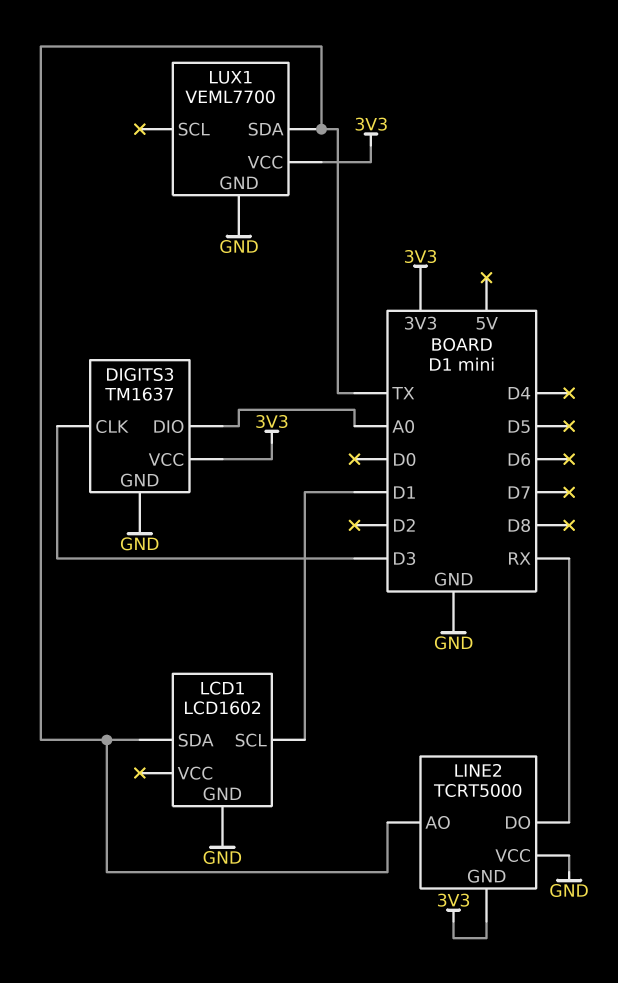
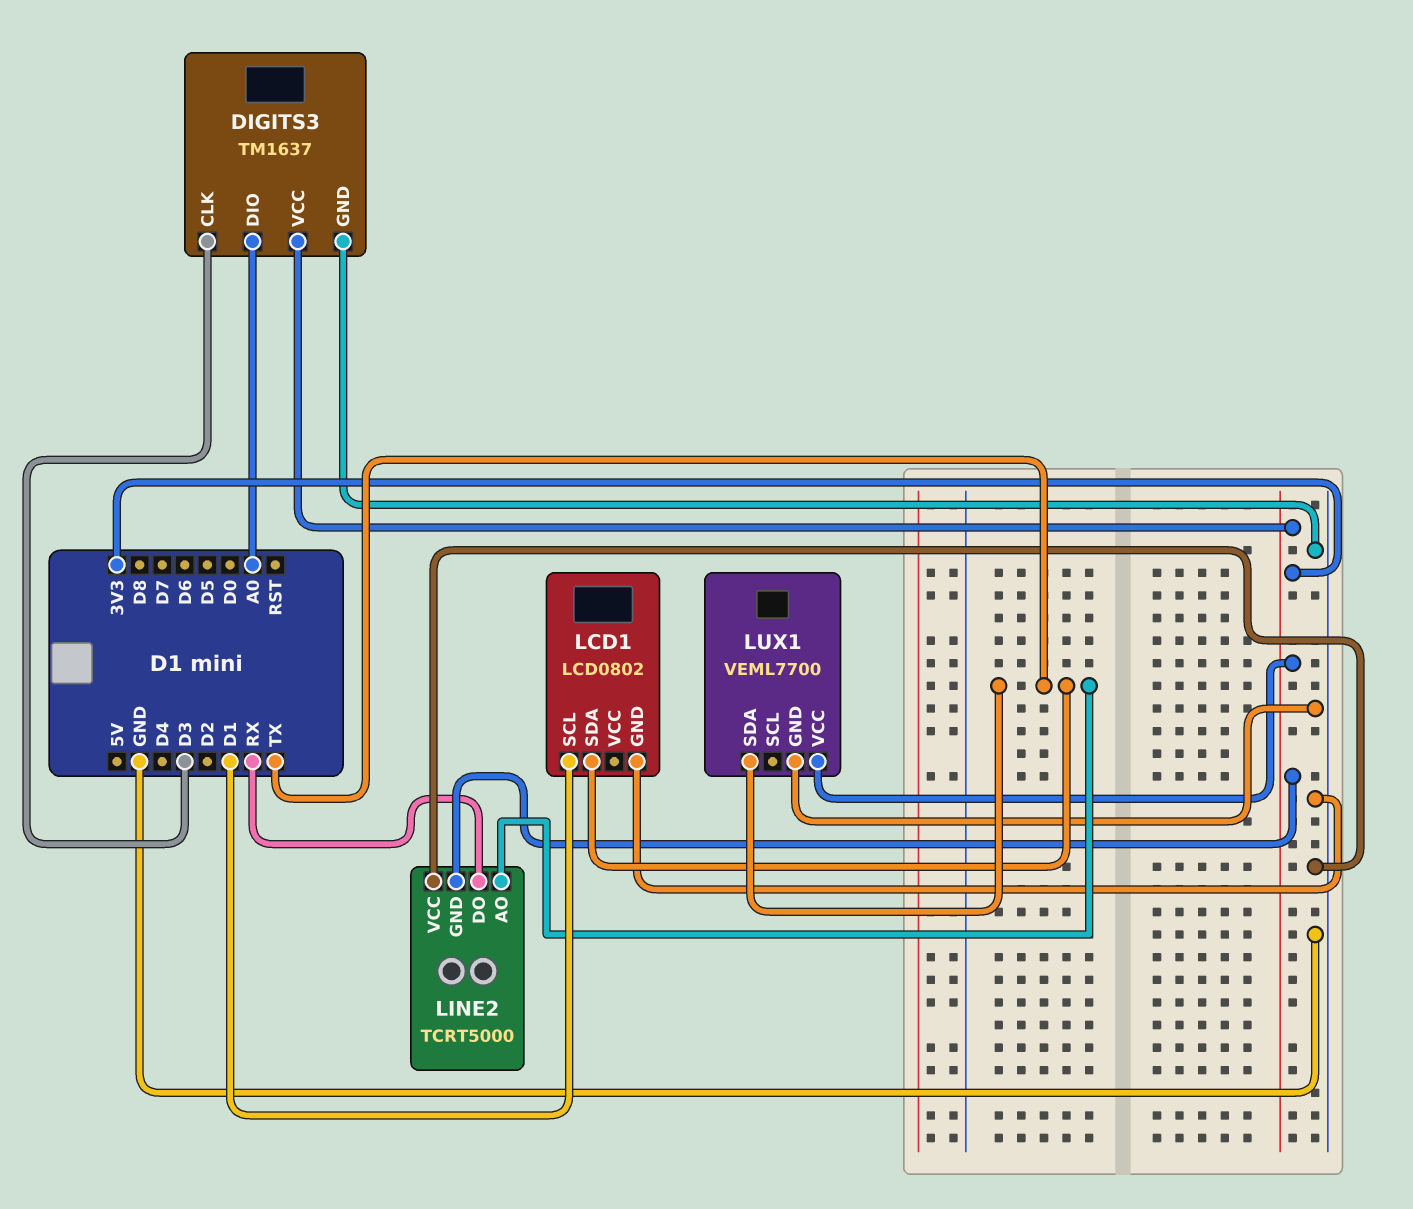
LCD1: LCD1602 -> LCD0802

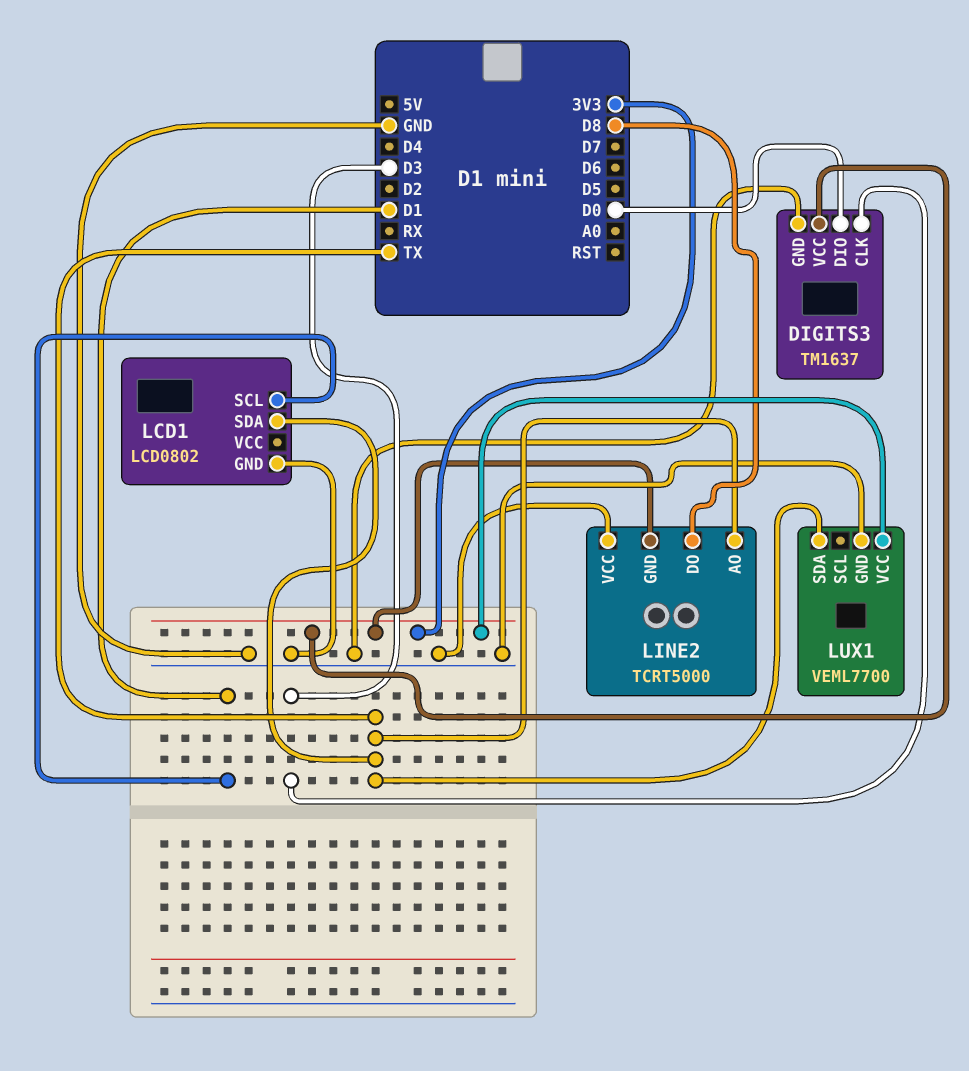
DIGITS3 pin DIO: A0 -> D0
LINE2 pin DO: RX -> D8

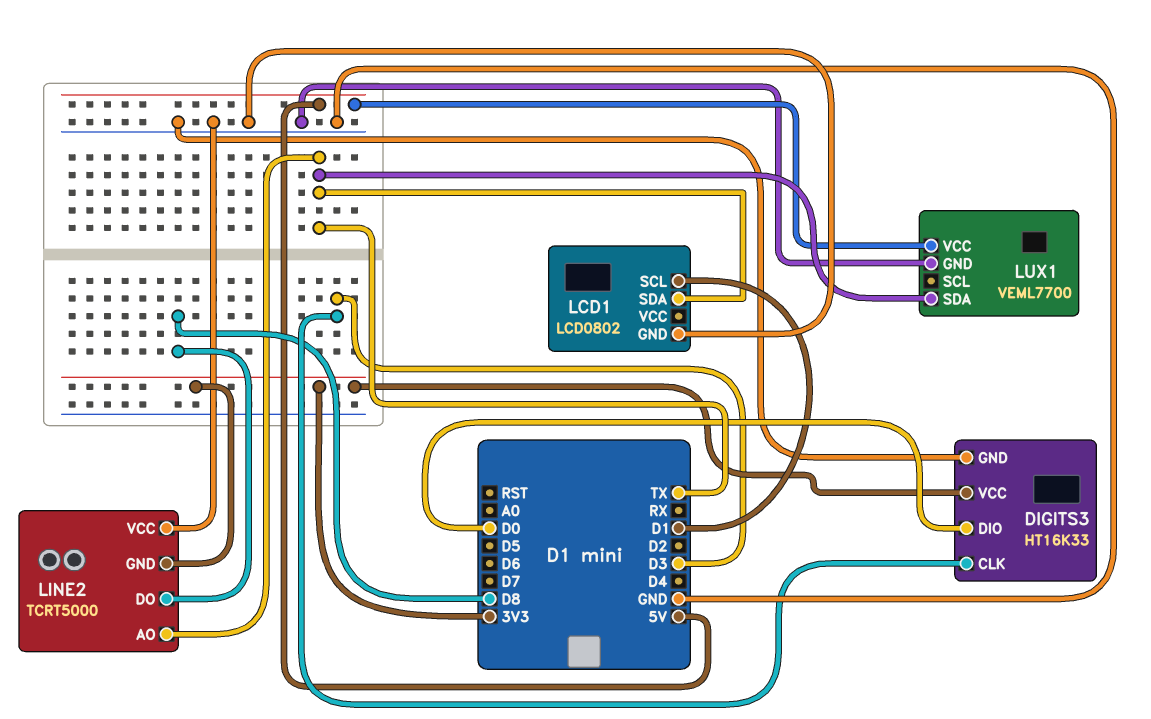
DIGITS3: TM1637 -> HT16K33
LUX1 pin VCC: 3V3 -> 5V

